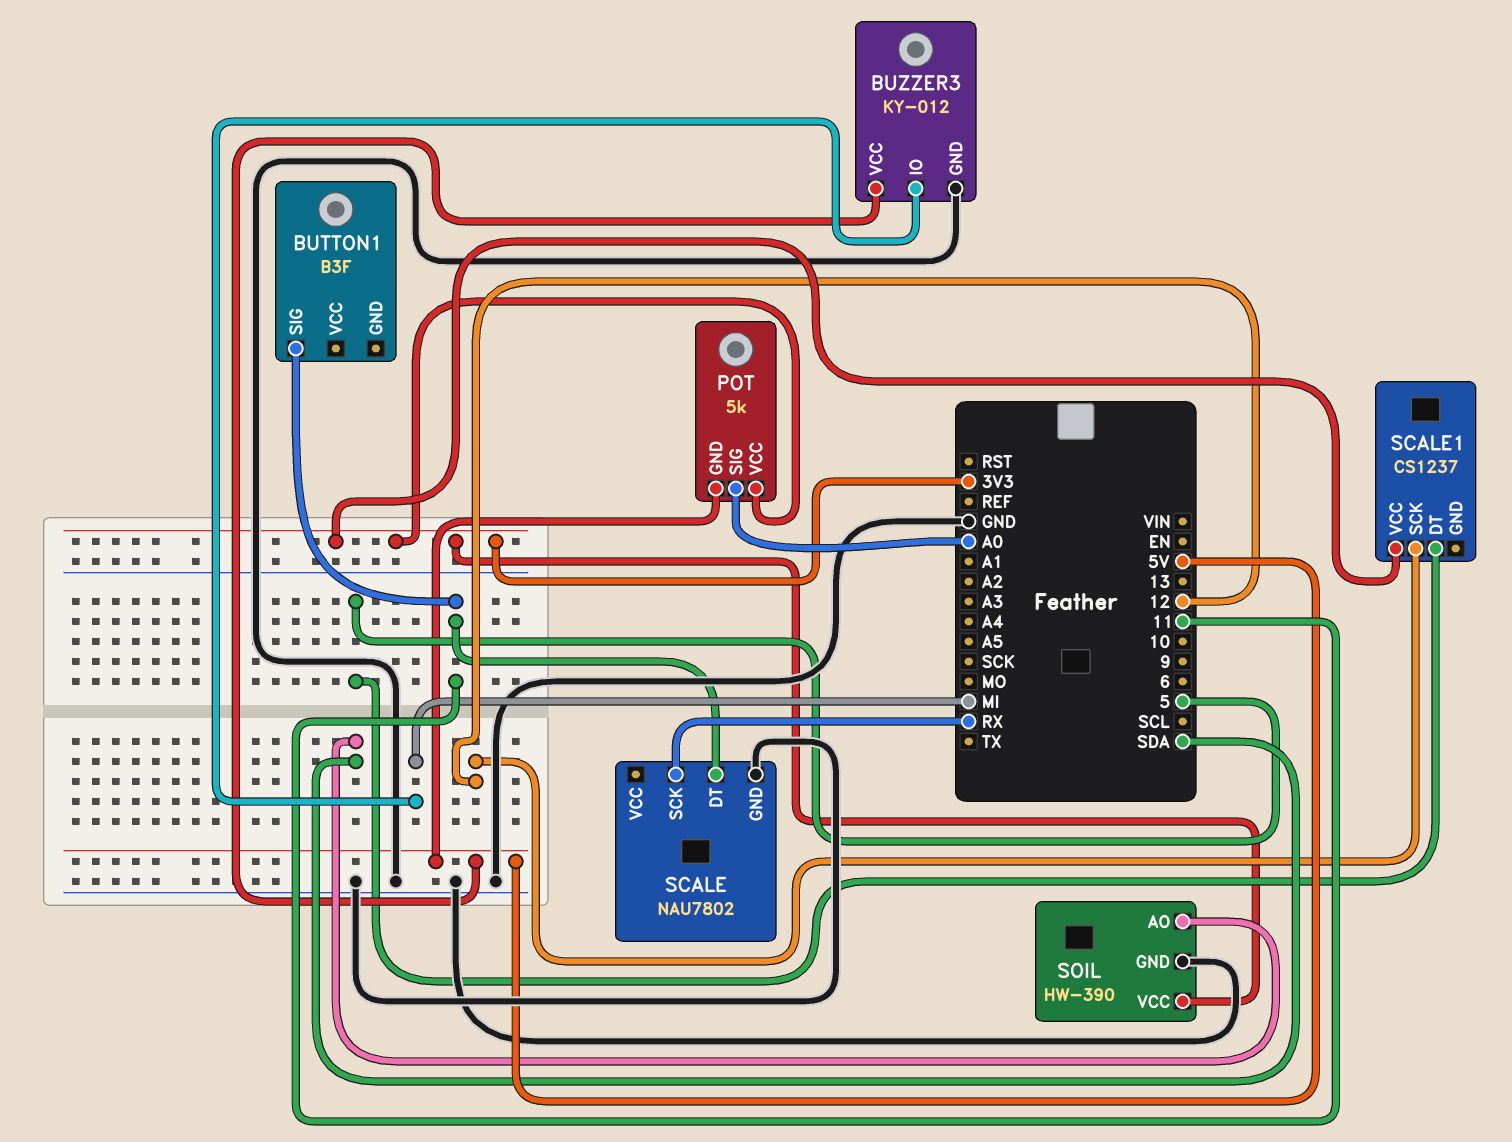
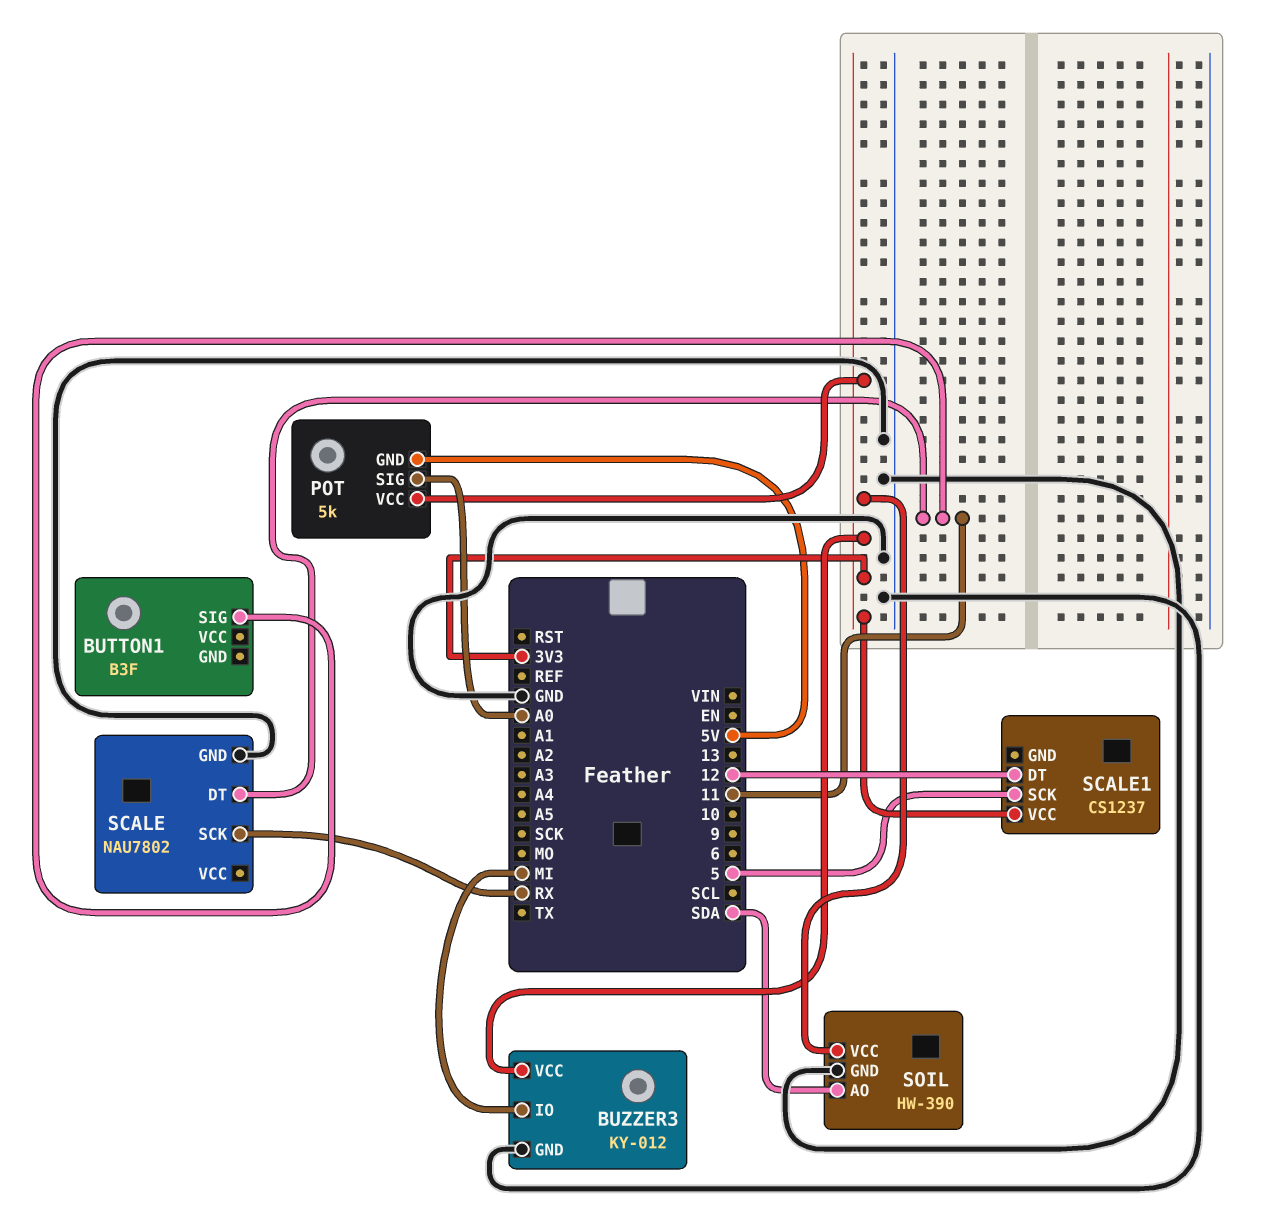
BUZZER3 pin VCC: 5V -> 3V3
SCALE1 pin DT: 5 -> 12
SCALE1 pin SCK: 12 -> 5

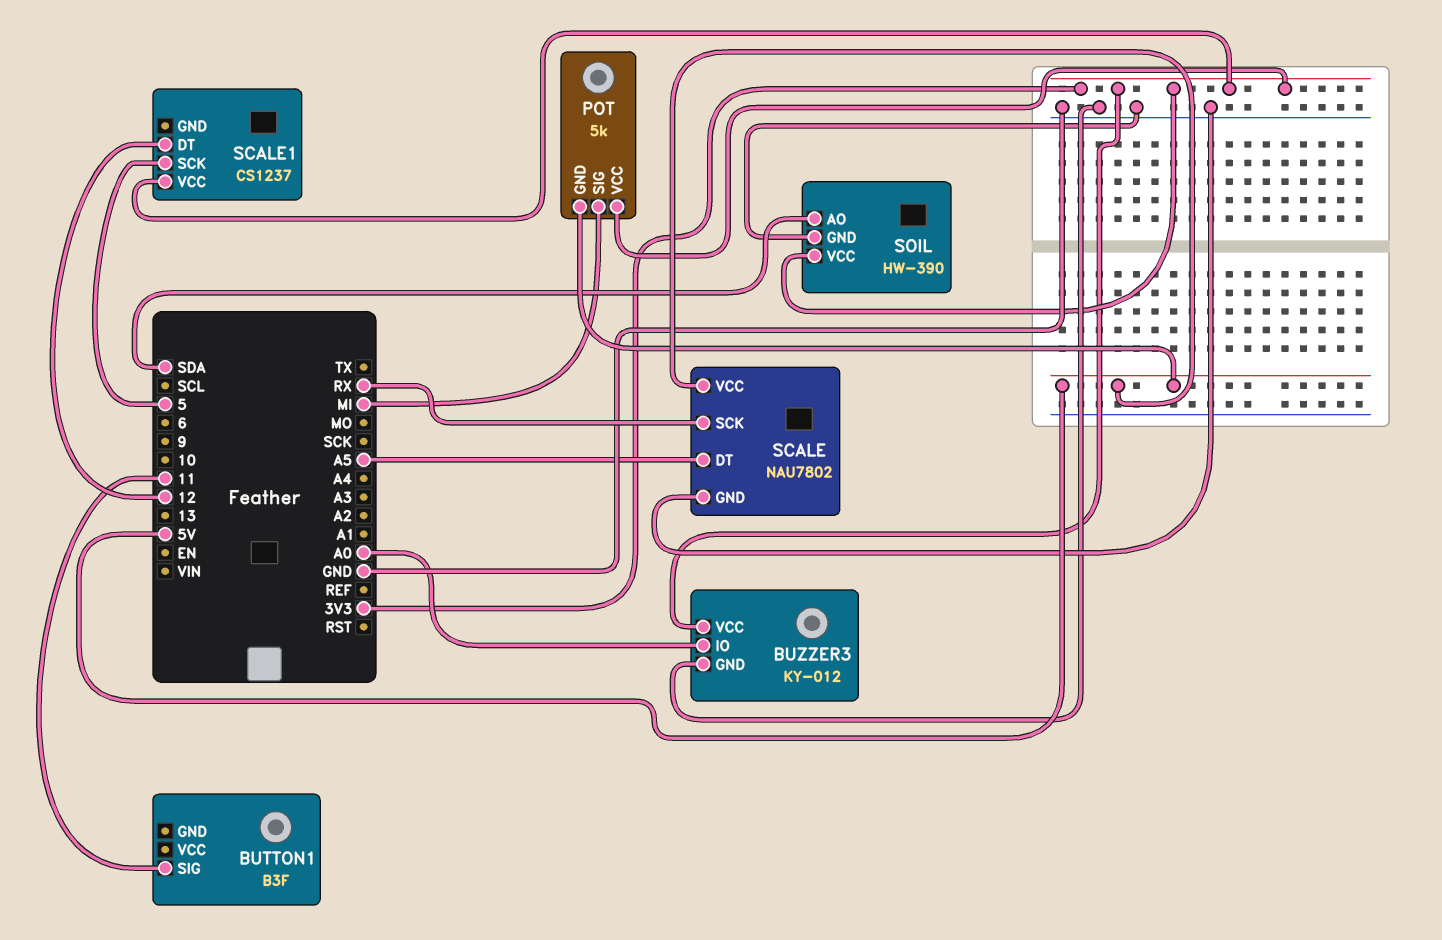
BUZZER3 pin IO: MI -> A0
POT pin SIG: A0 -> MI
SCALE pin DT: 11 -> A5
SCALE pin VCC: none -> 5V

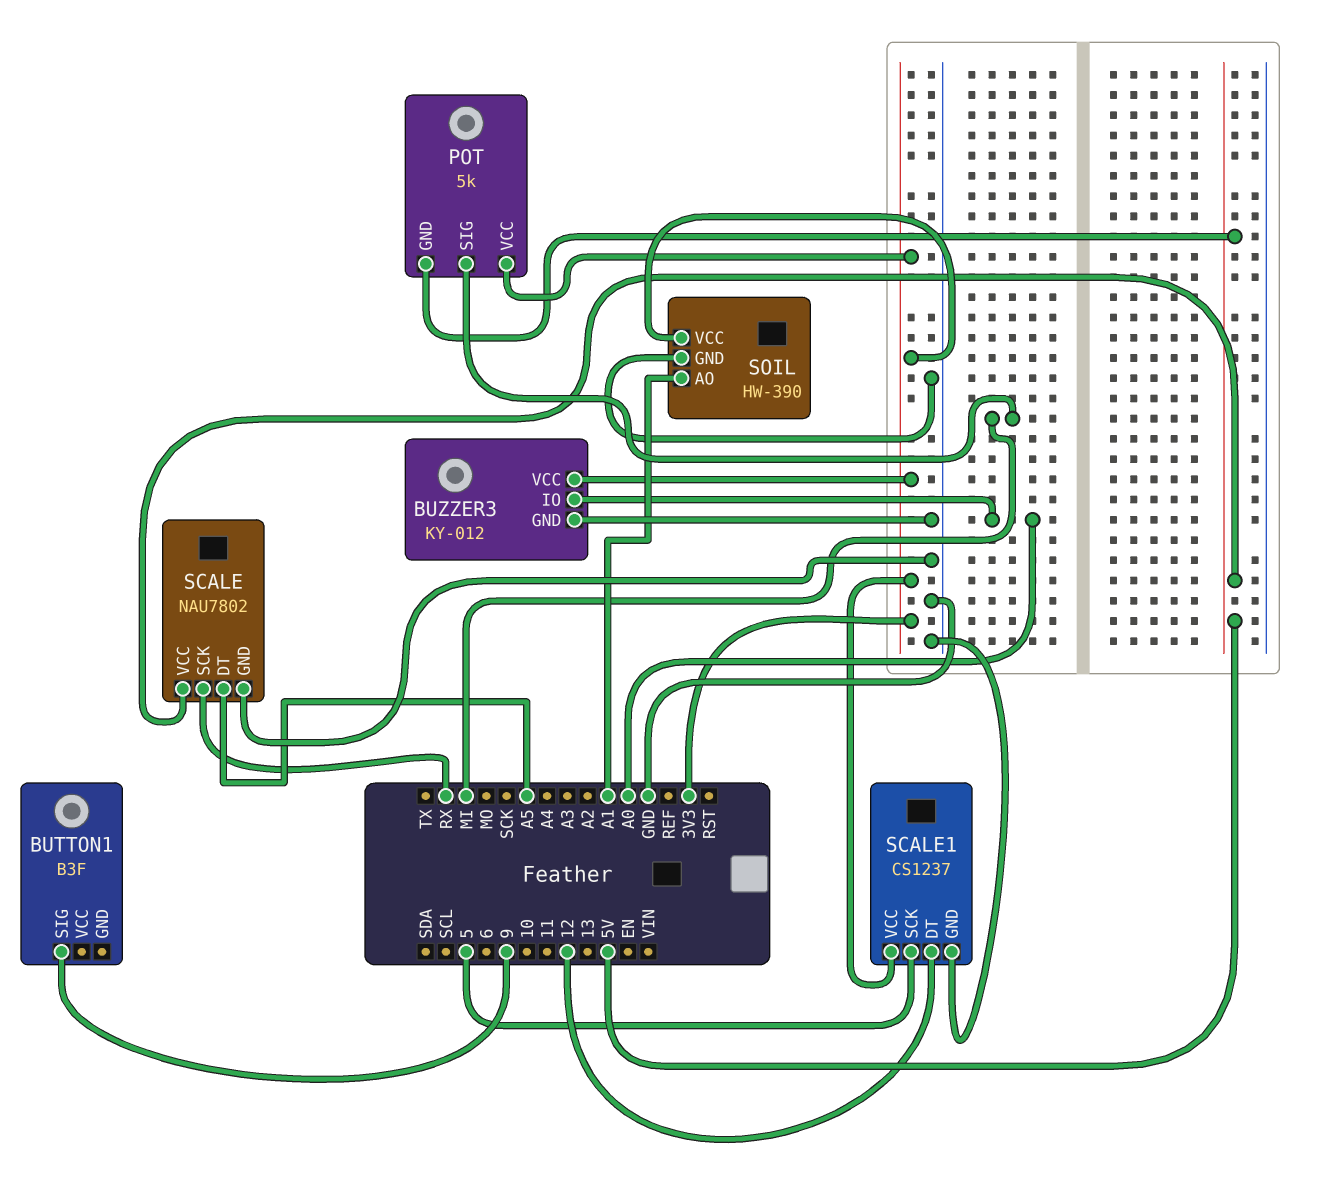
BUTTON1 pin SIG: 11 -> 9
SCALE1 pin GND: none -> GND
SOIL pin AO: SDA -> A1

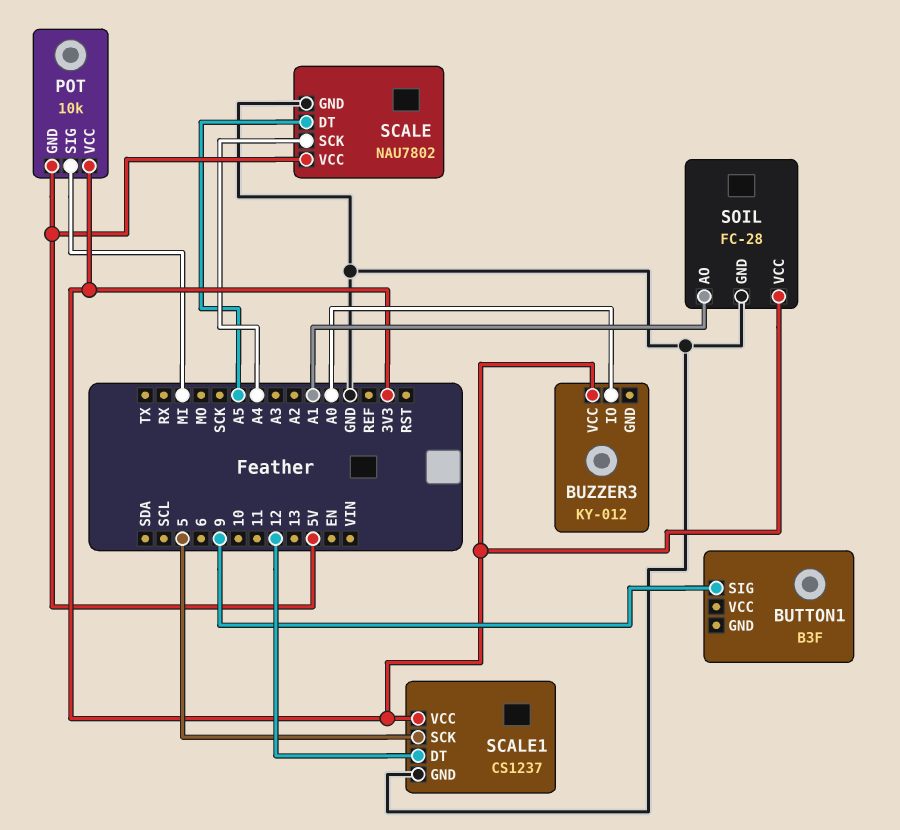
BUZZER3 pin GND: GND -> none
POT: 5k -> 10k
SCALE pin SCK: RX -> A4
SOIL: HW-390 -> FC-28

